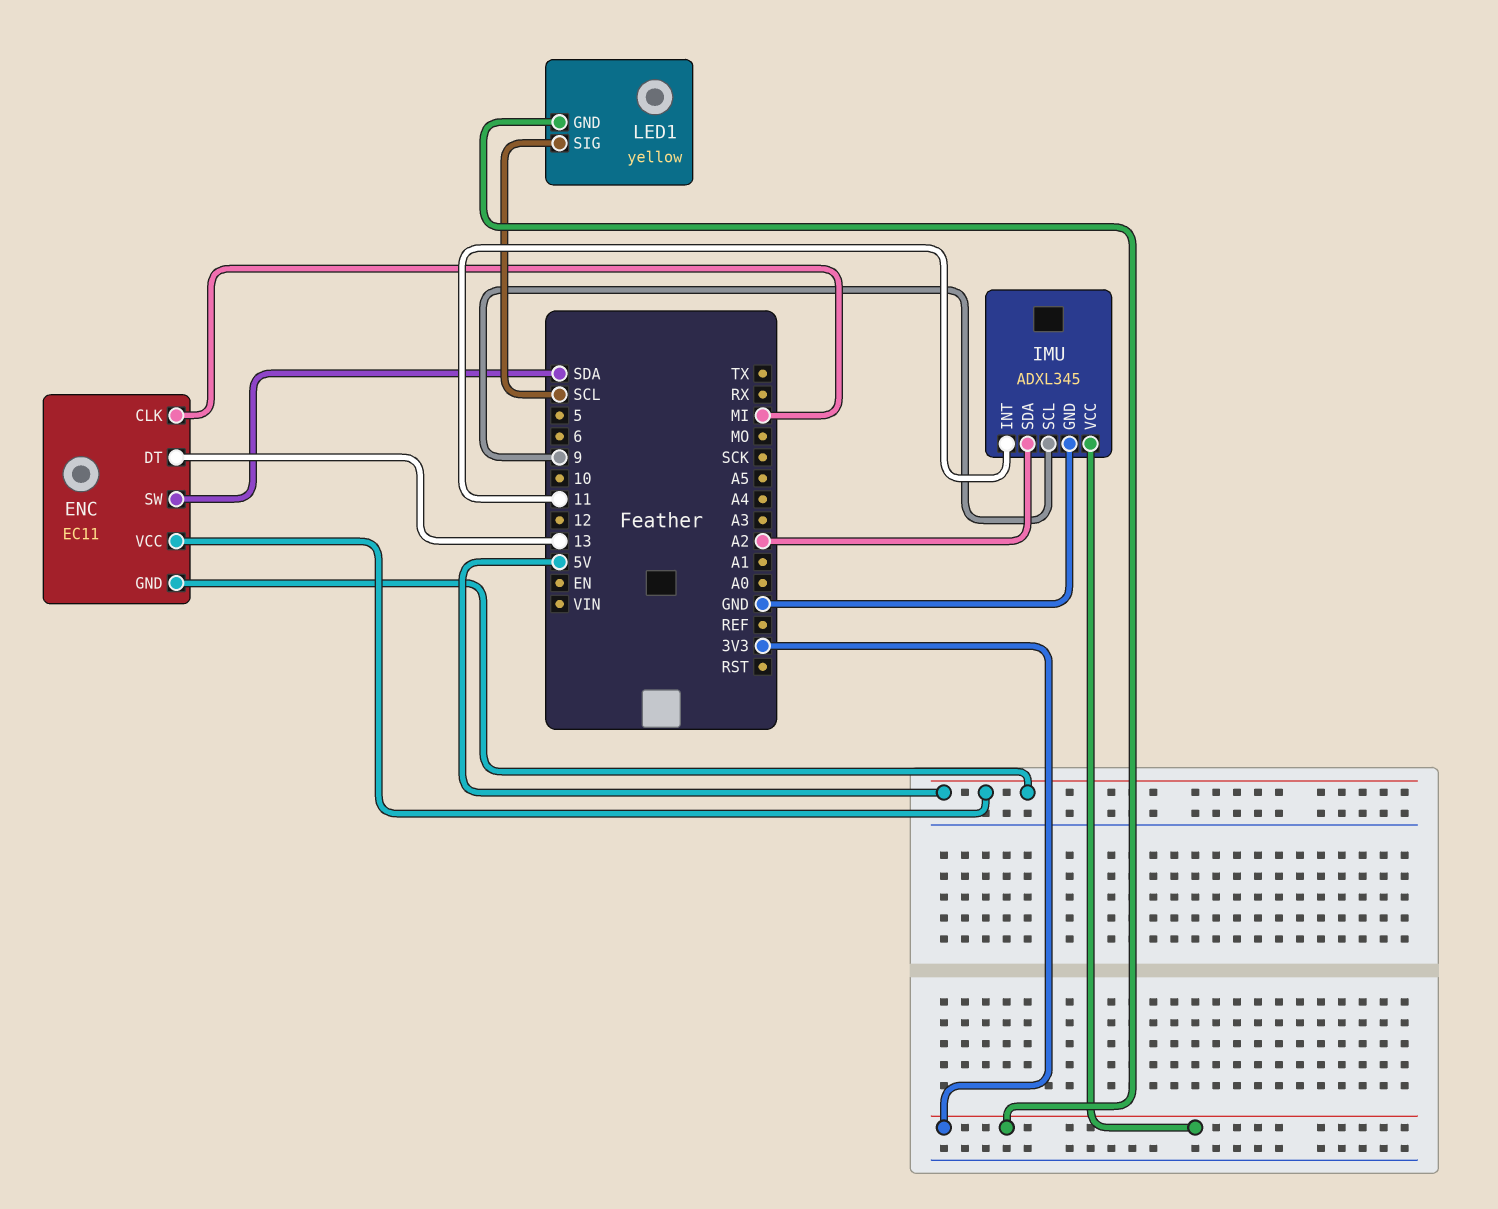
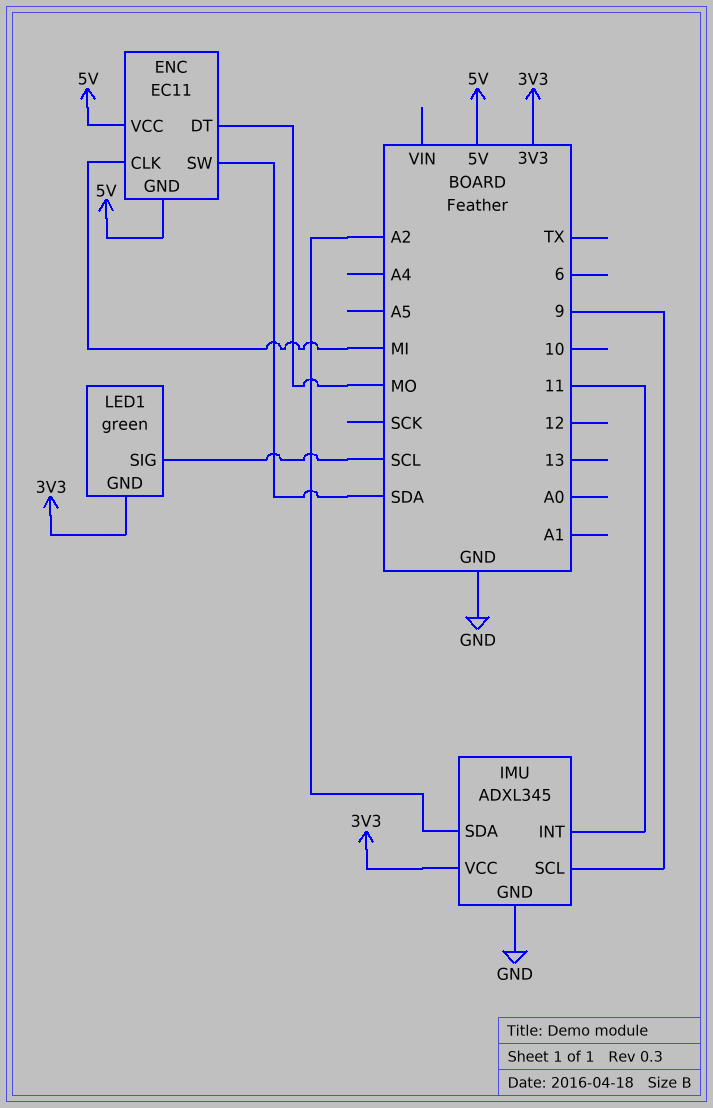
ENC pin DT: 13 -> MO
LED1: yellow -> green

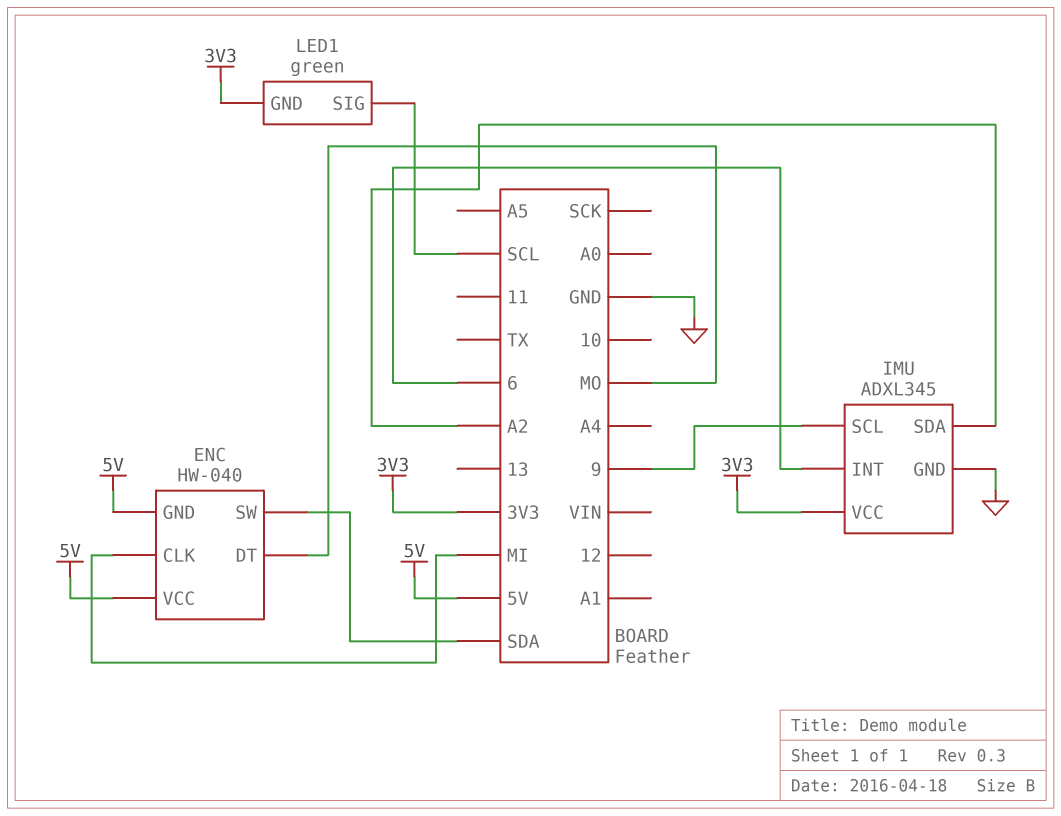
ENC: EC11 -> HW-040
IMU pin INT: 11 -> 6

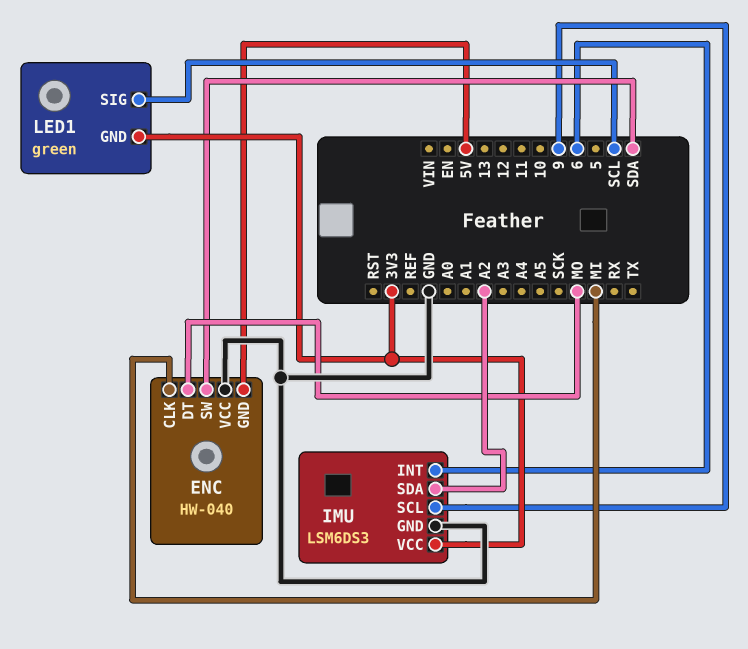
ENC pin VCC: 5V -> GND
IMU: ADXL345 -> LSM6DS3

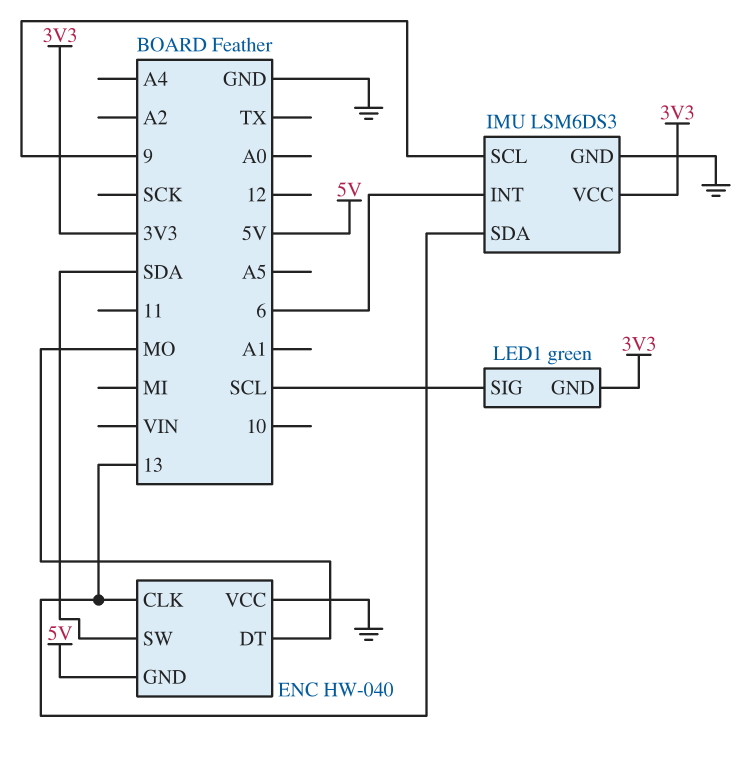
ENC pin CLK: MI -> 13
IMU pin SDA: A2 -> 13

